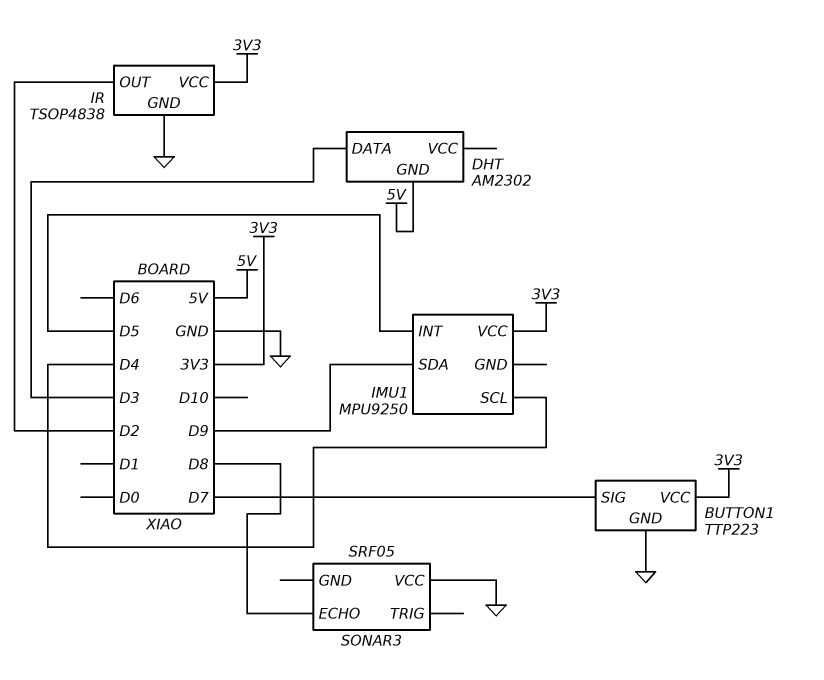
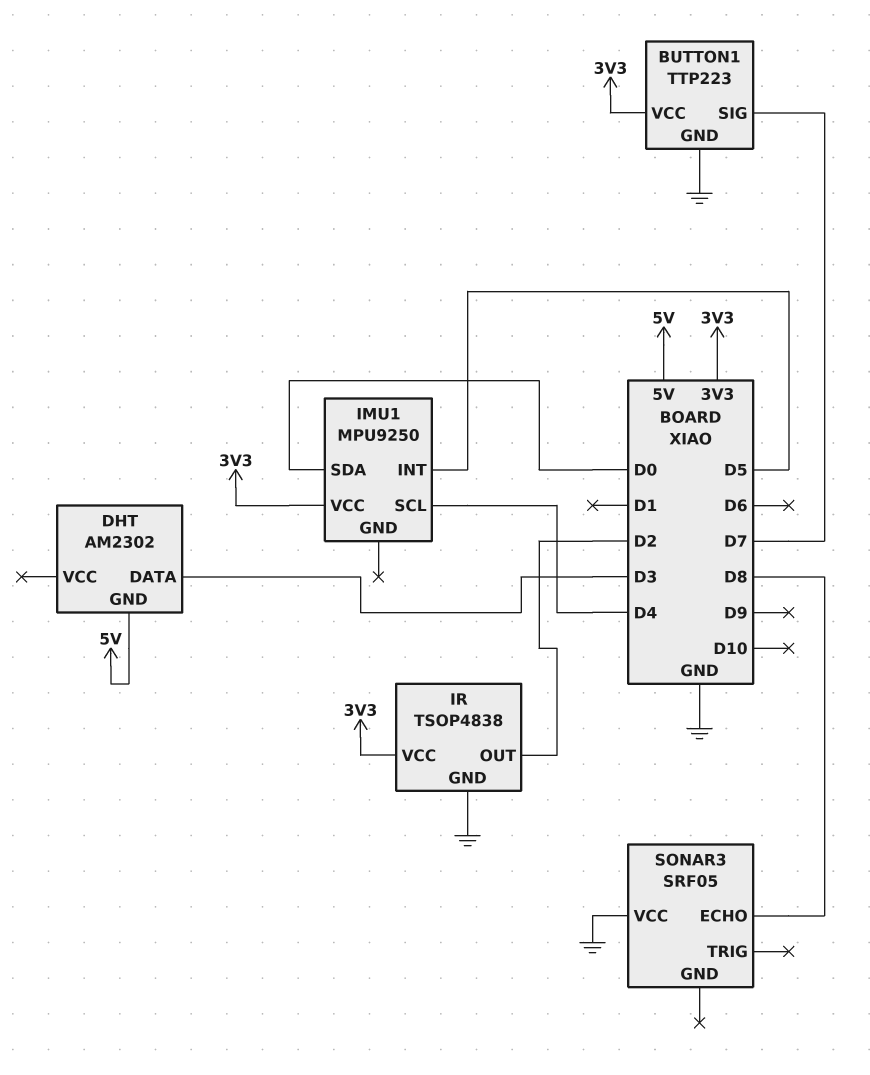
IMU1 pin SDA: D9 -> D0

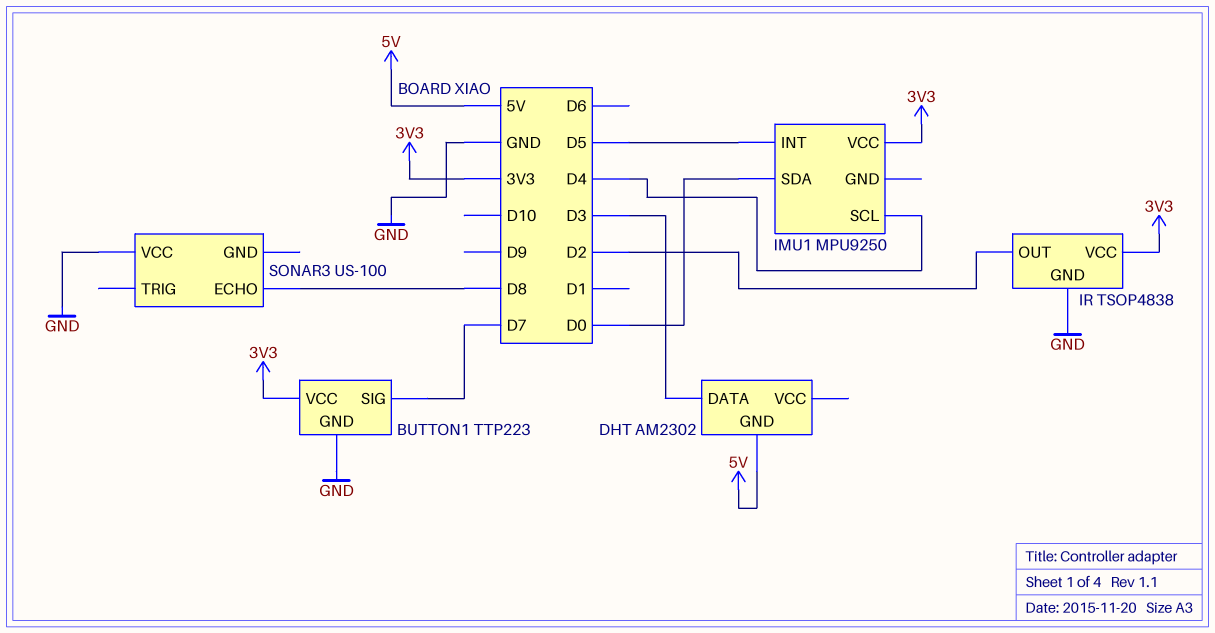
SONAR3: SRF05 -> US-100

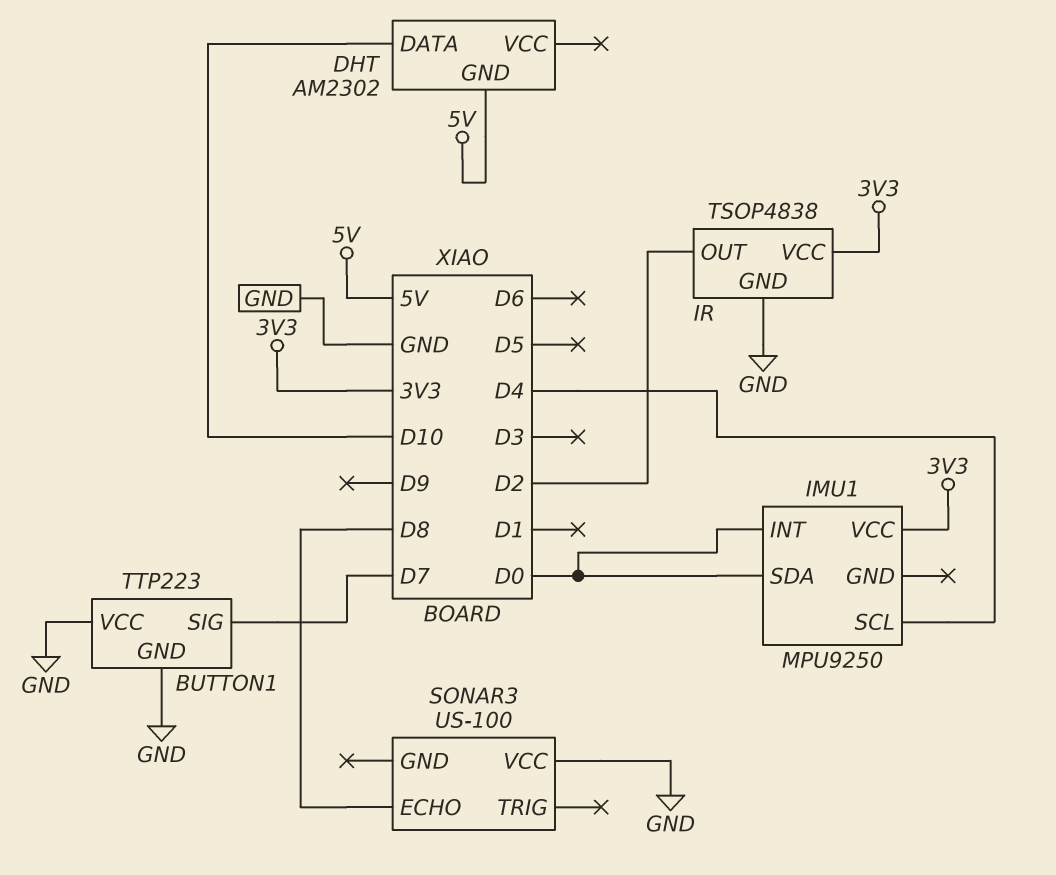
BUTTON1 pin VCC: 3V3 -> GND
DHT pin DATA: D3 -> D10
IMU1 pin INT: D5 -> D0

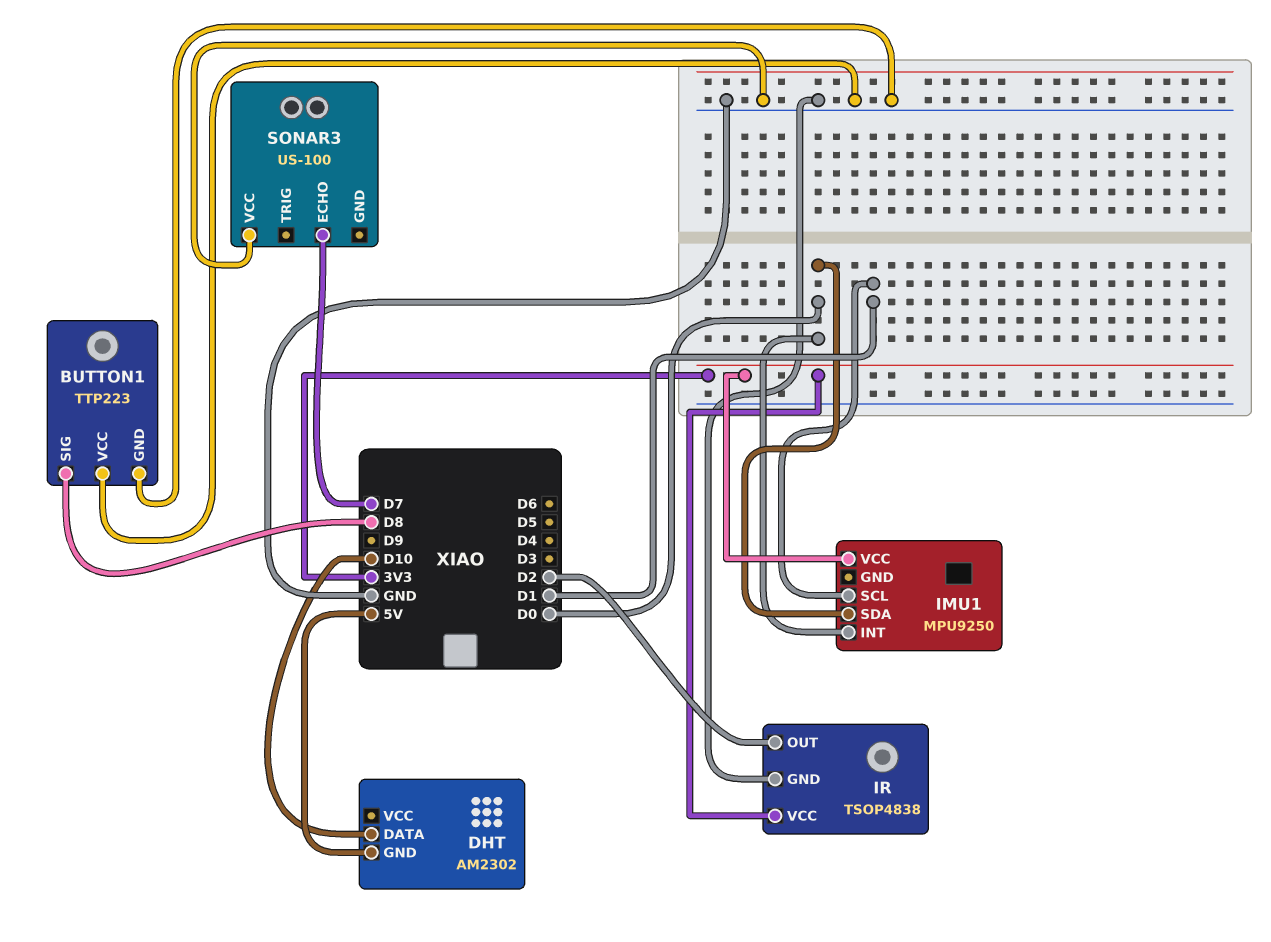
BUTTON1 pin SIG: D7 -> D8
IMU1 pin SCL: D4 -> D1
SONAR3 pin ECHO: D8 -> D7

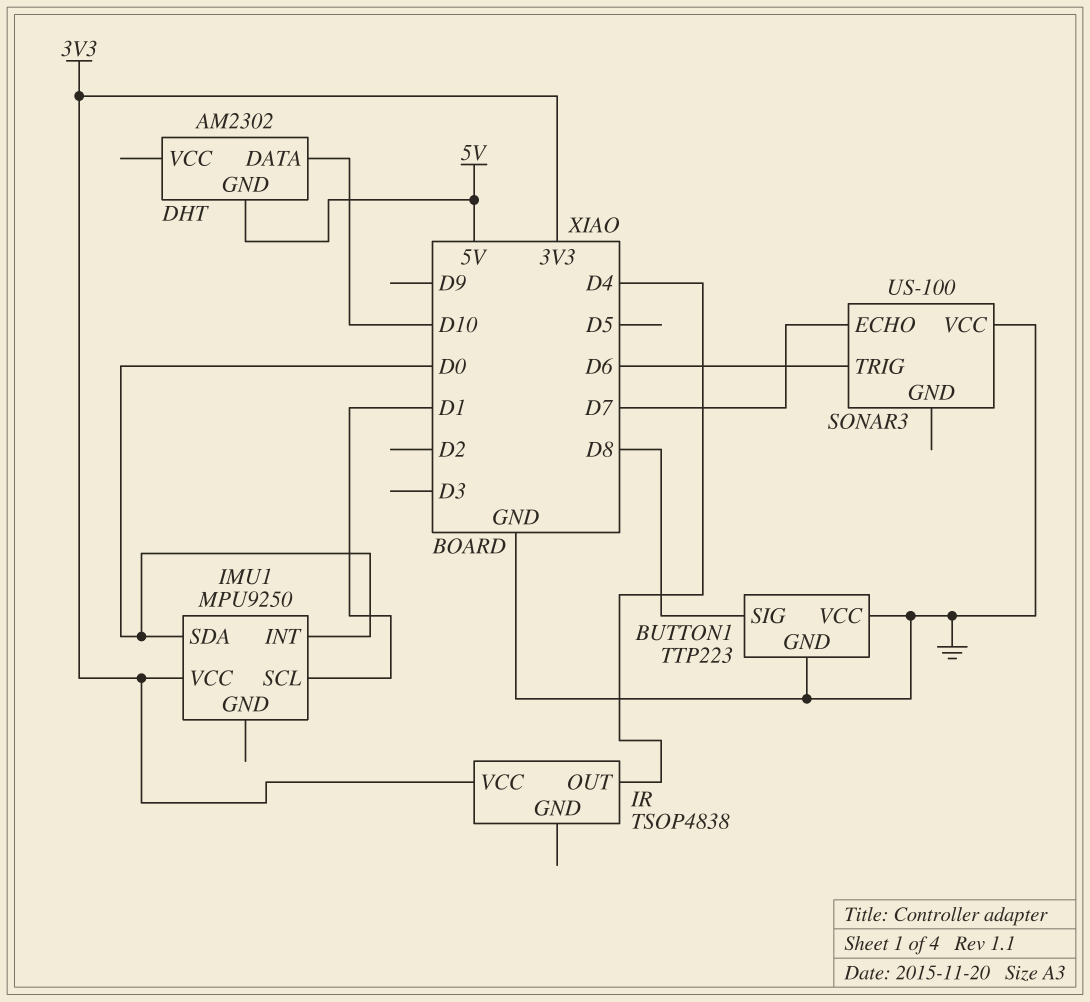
IR pin GND: GND -> none
IR pin OUT: D2 -> D4
SONAR3 pin TRIG: none -> D6

